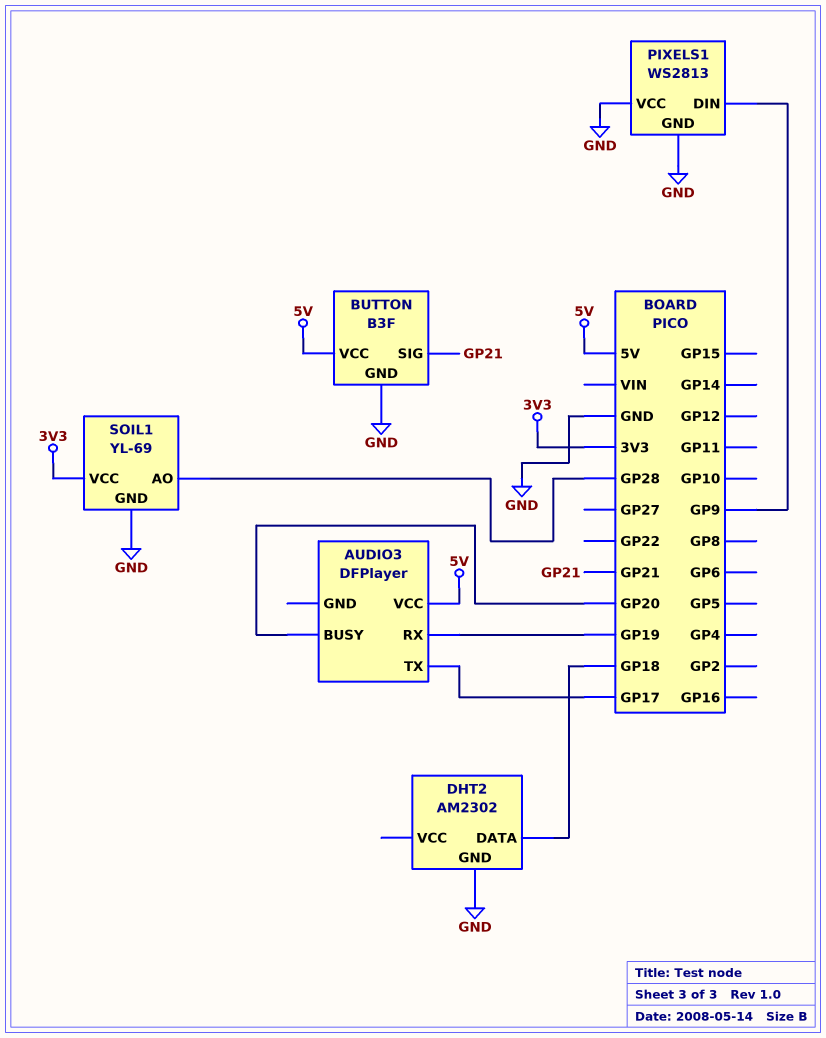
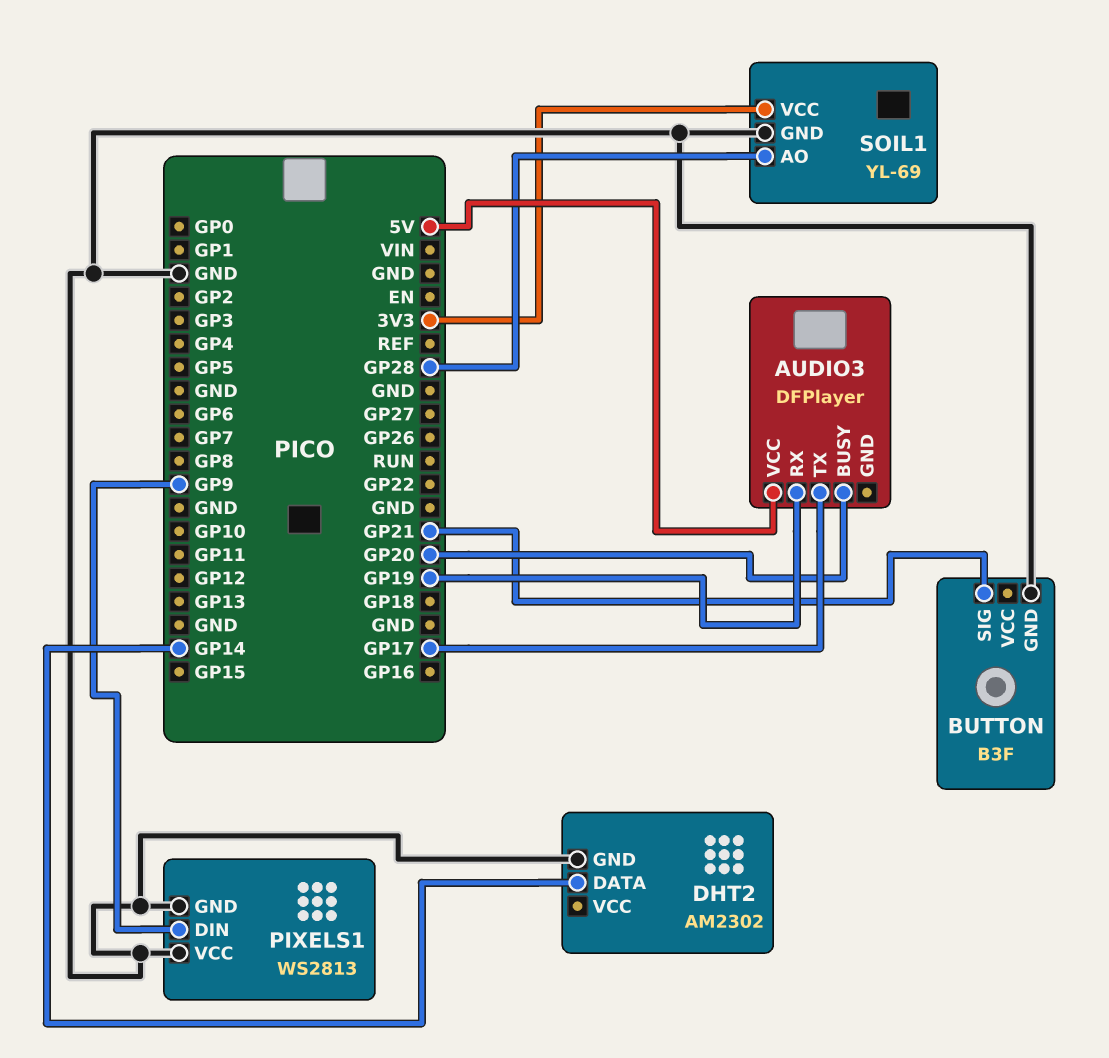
BUTTON pin VCC: 5V -> none
DHT2 pin DATA: GP18 -> GP14

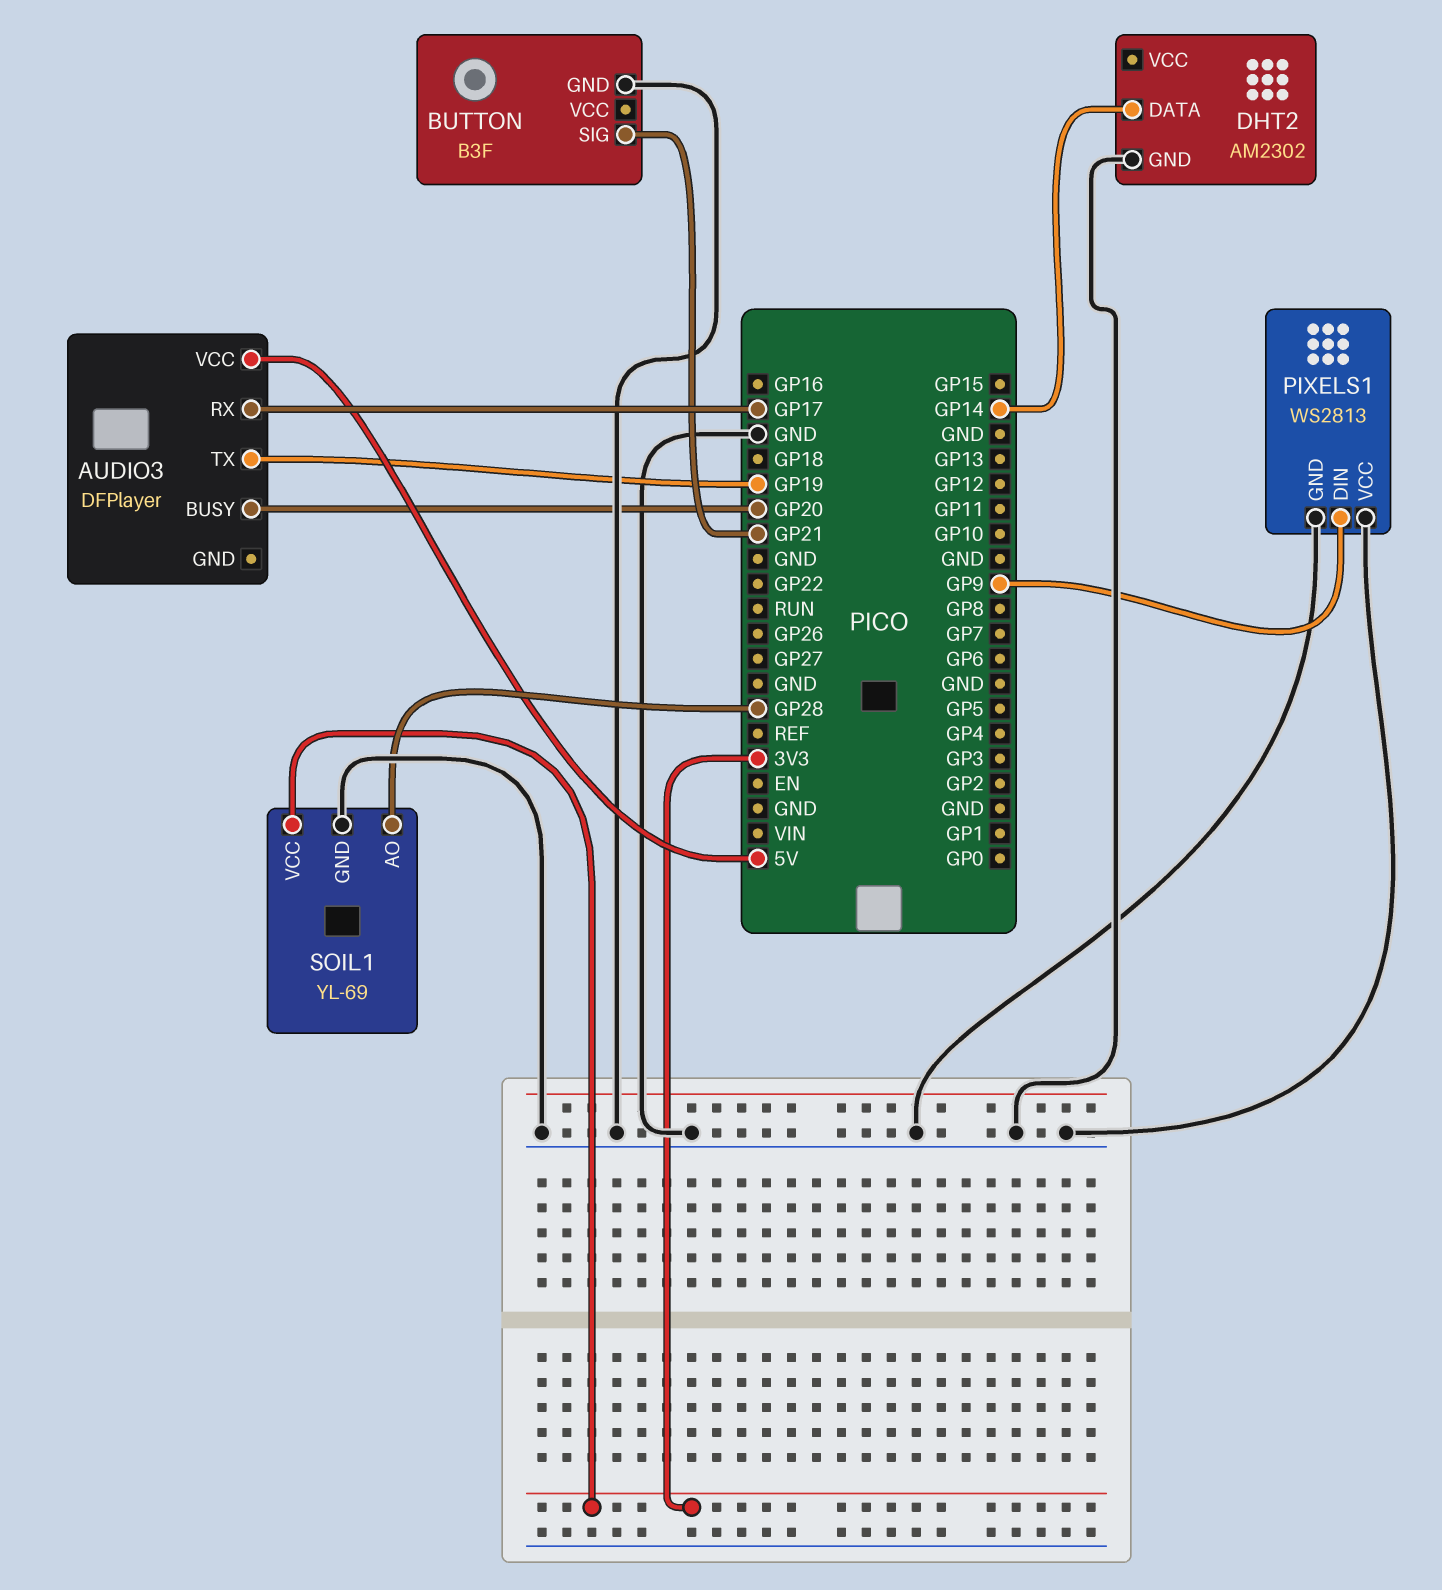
AUDIO3 pin RX: GP19 -> GP17
AUDIO3 pin TX: GP17 -> GP19

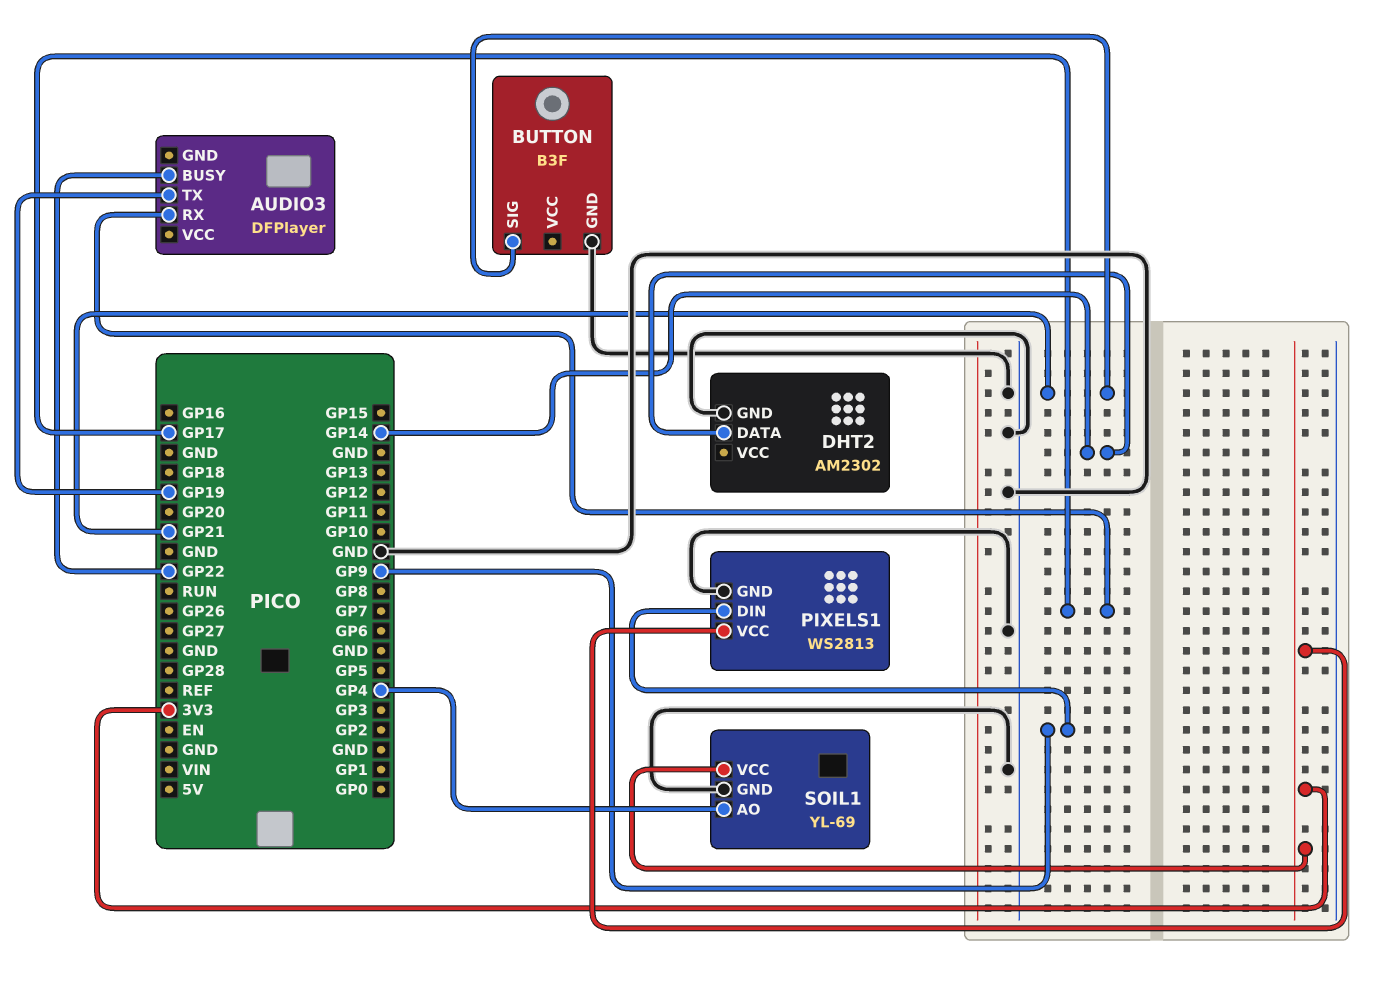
AUDIO3 pin BUSY: GP20 -> GP22
AUDIO3 pin VCC: 5V -> none
PIXELS1 pin VCC: GND -> 3V3
SOIL1 pin AO: GP28 -> GP4

